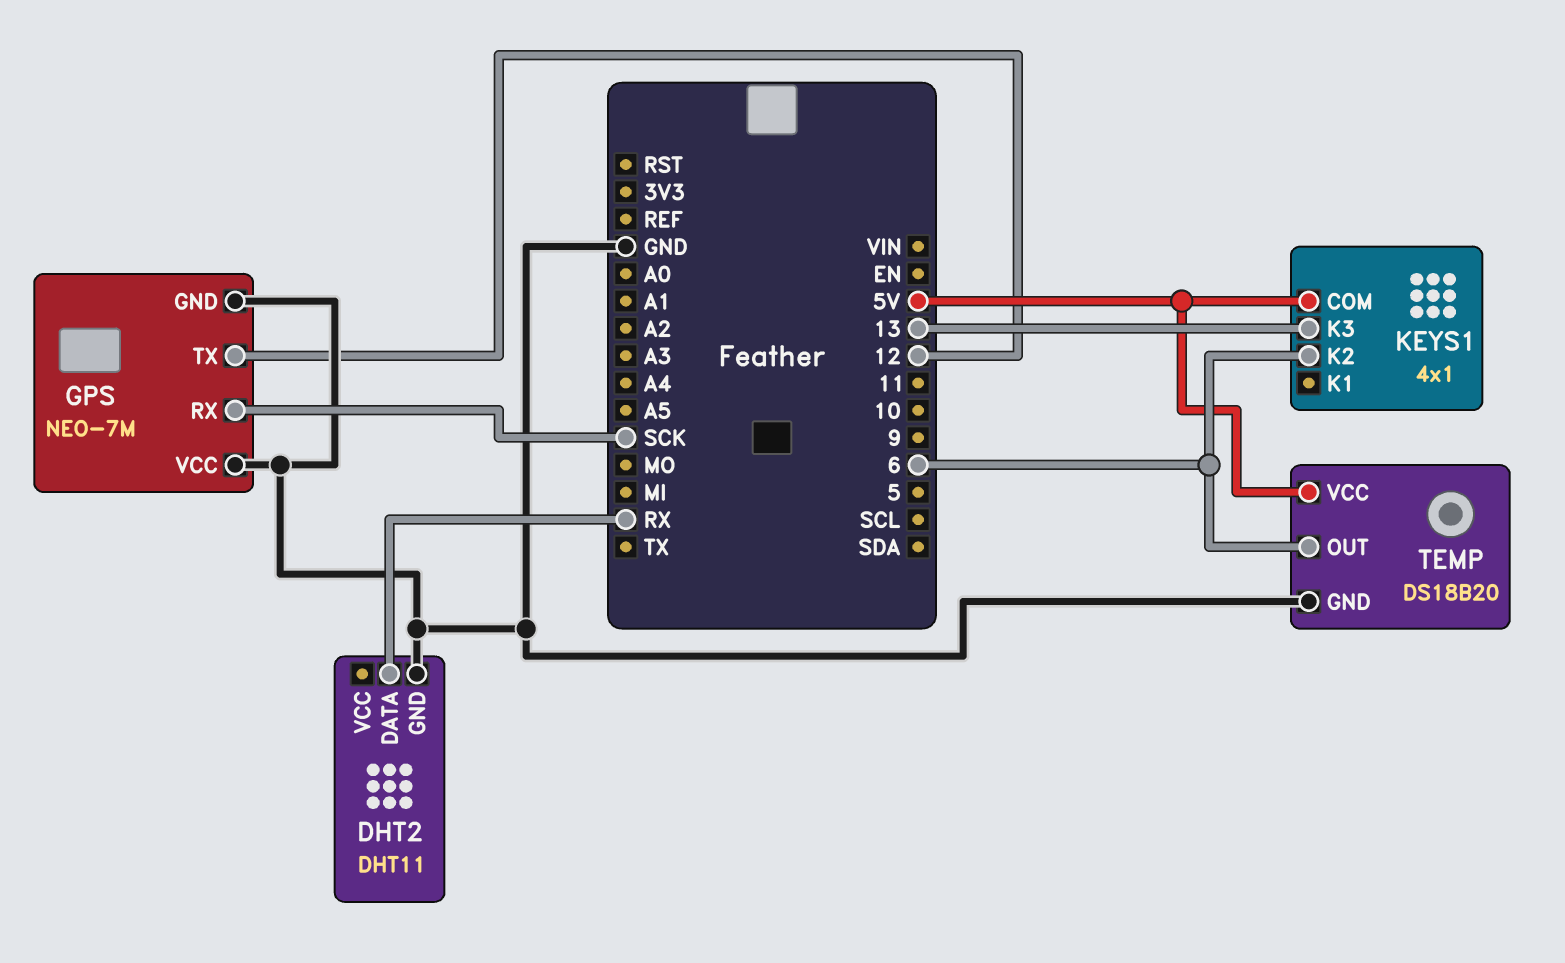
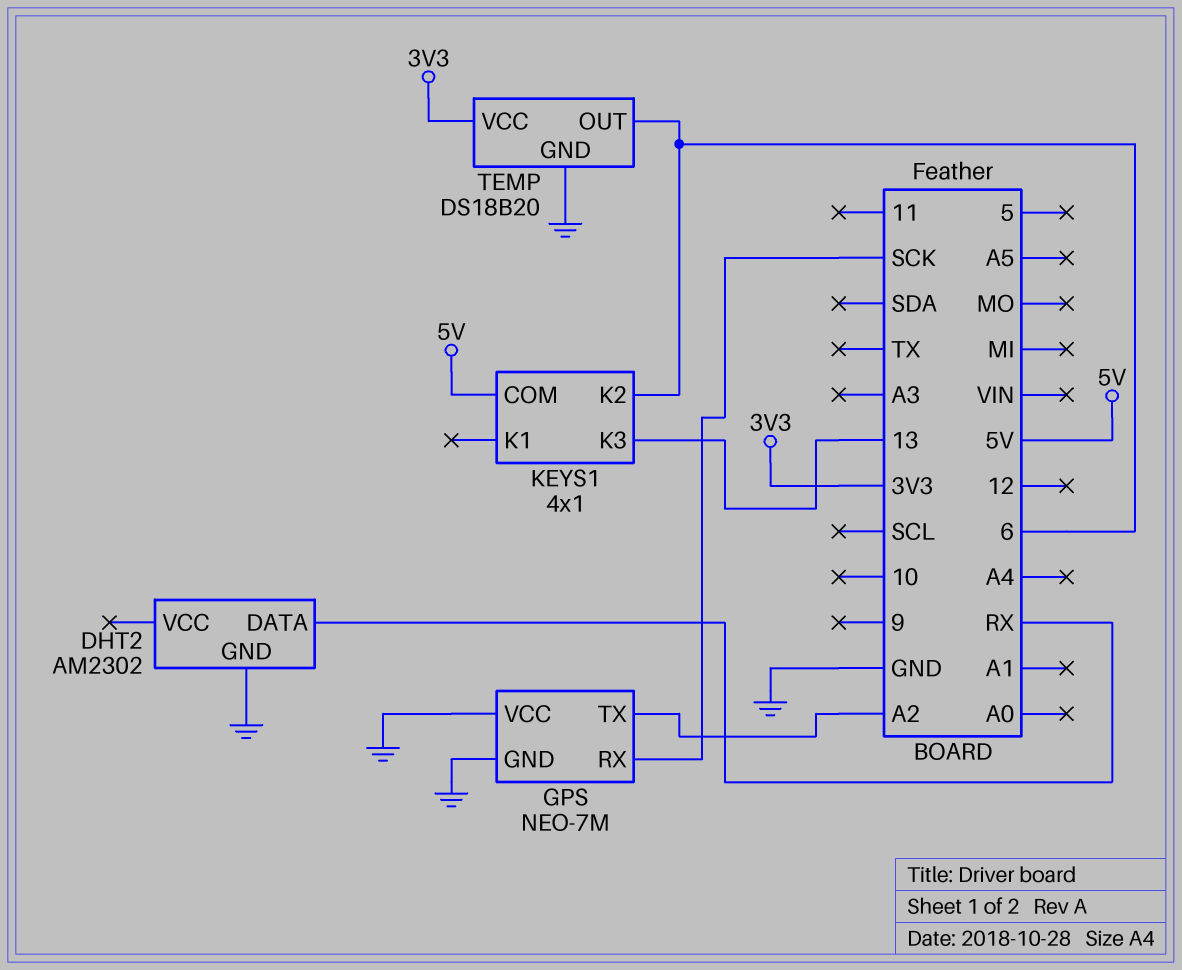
DHT2: DHT11 -> AM2302
GPS pin TX: 12 -> A2
TEMP pin VCC: 5V -> 3V3

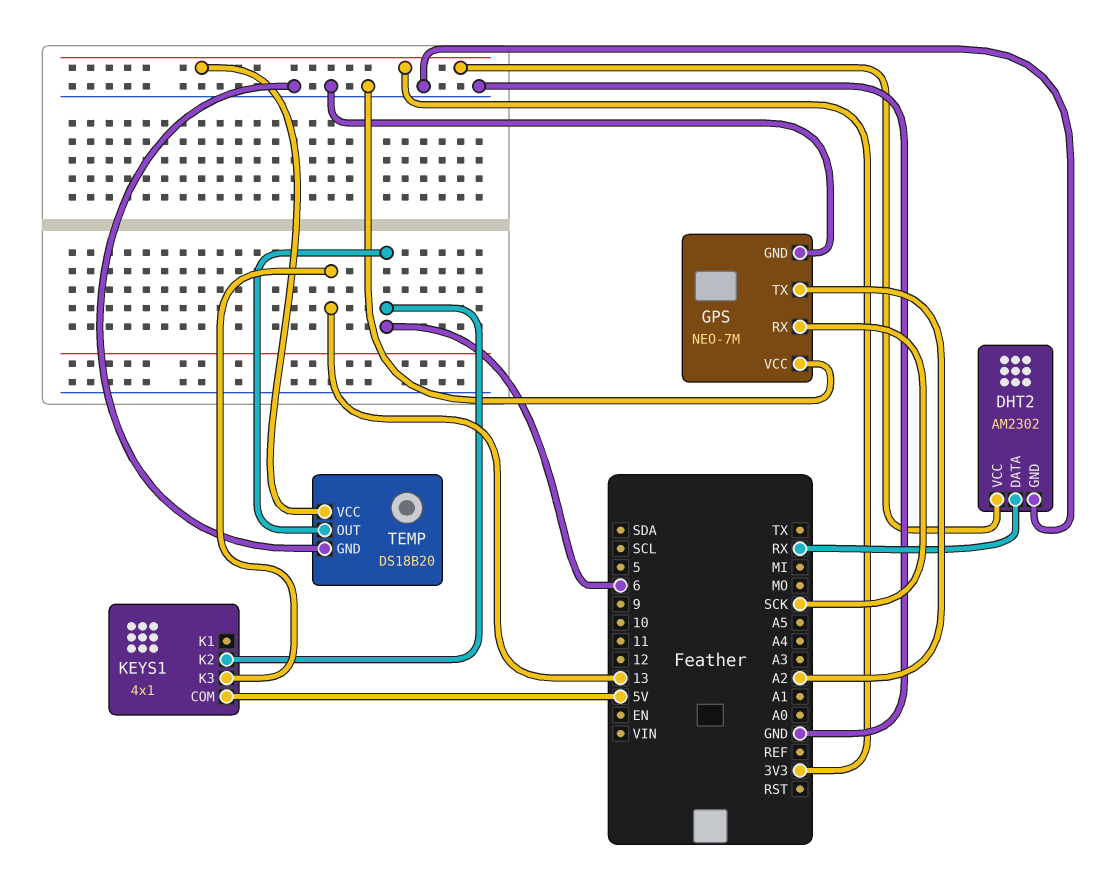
DHT2 pin VCC: none -> 3V3

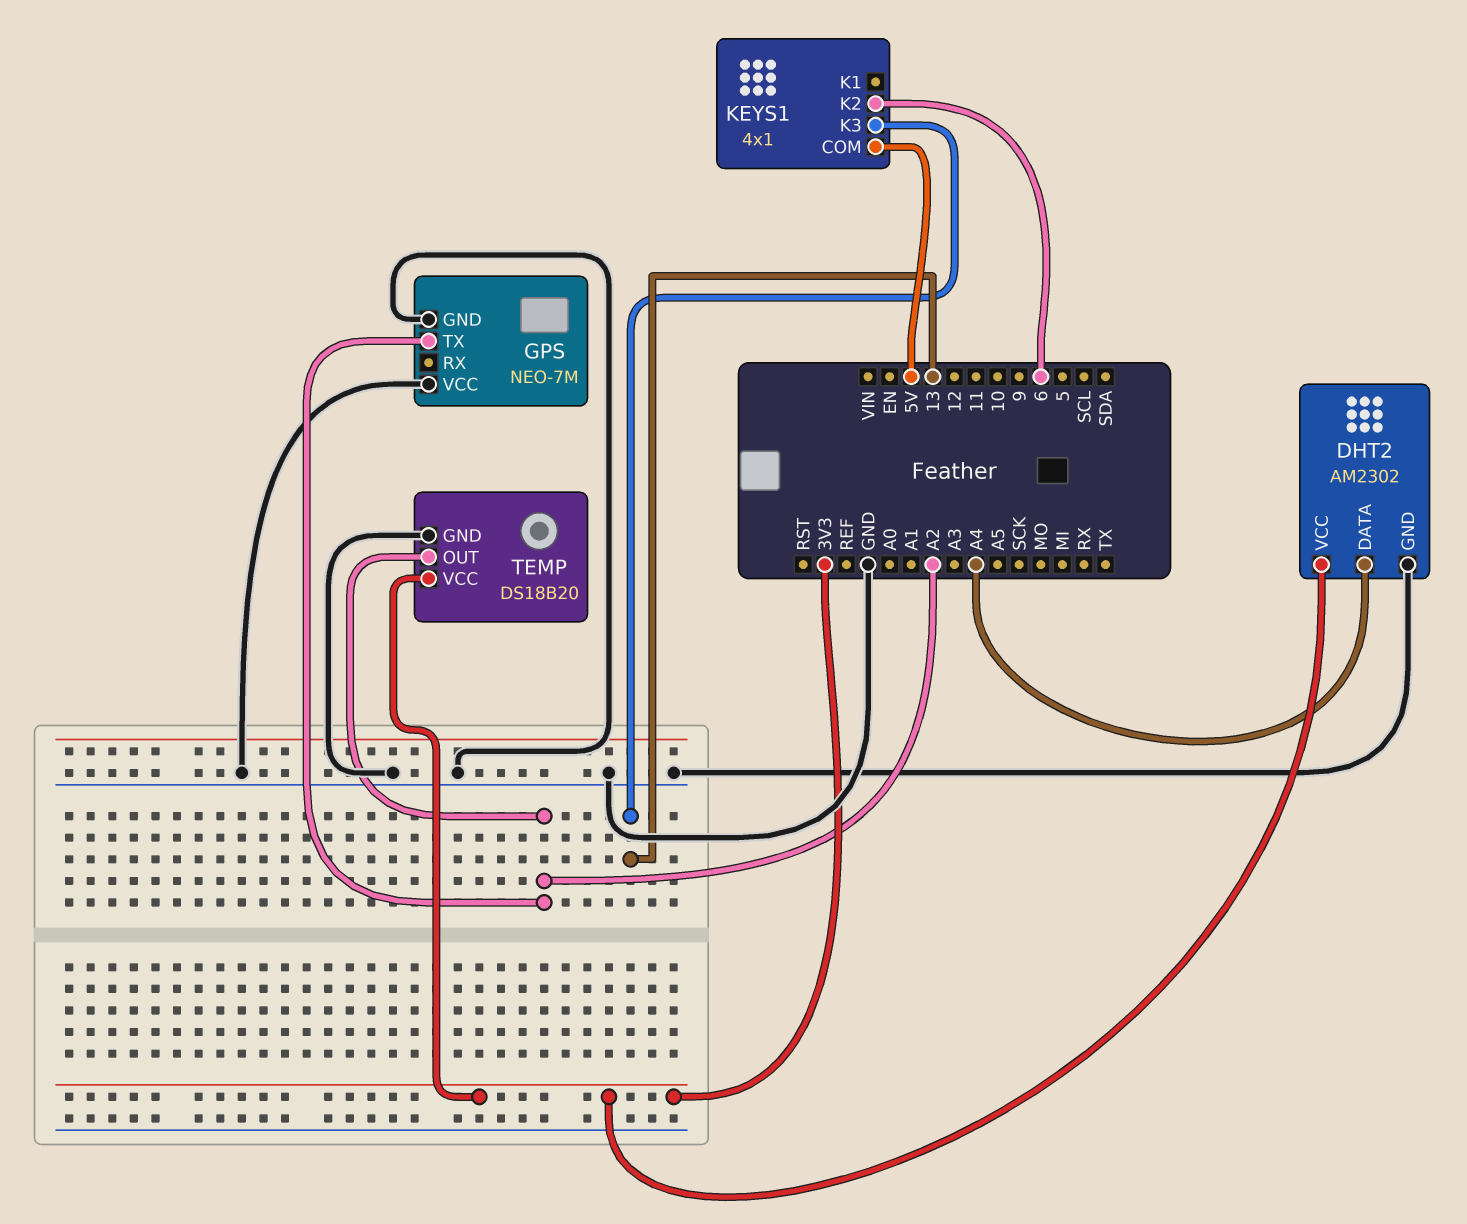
DHT2 pin DATA: RX -> A4
GPS pin RX: SCK -> none
TEMP pin OUT: 6 -> A2

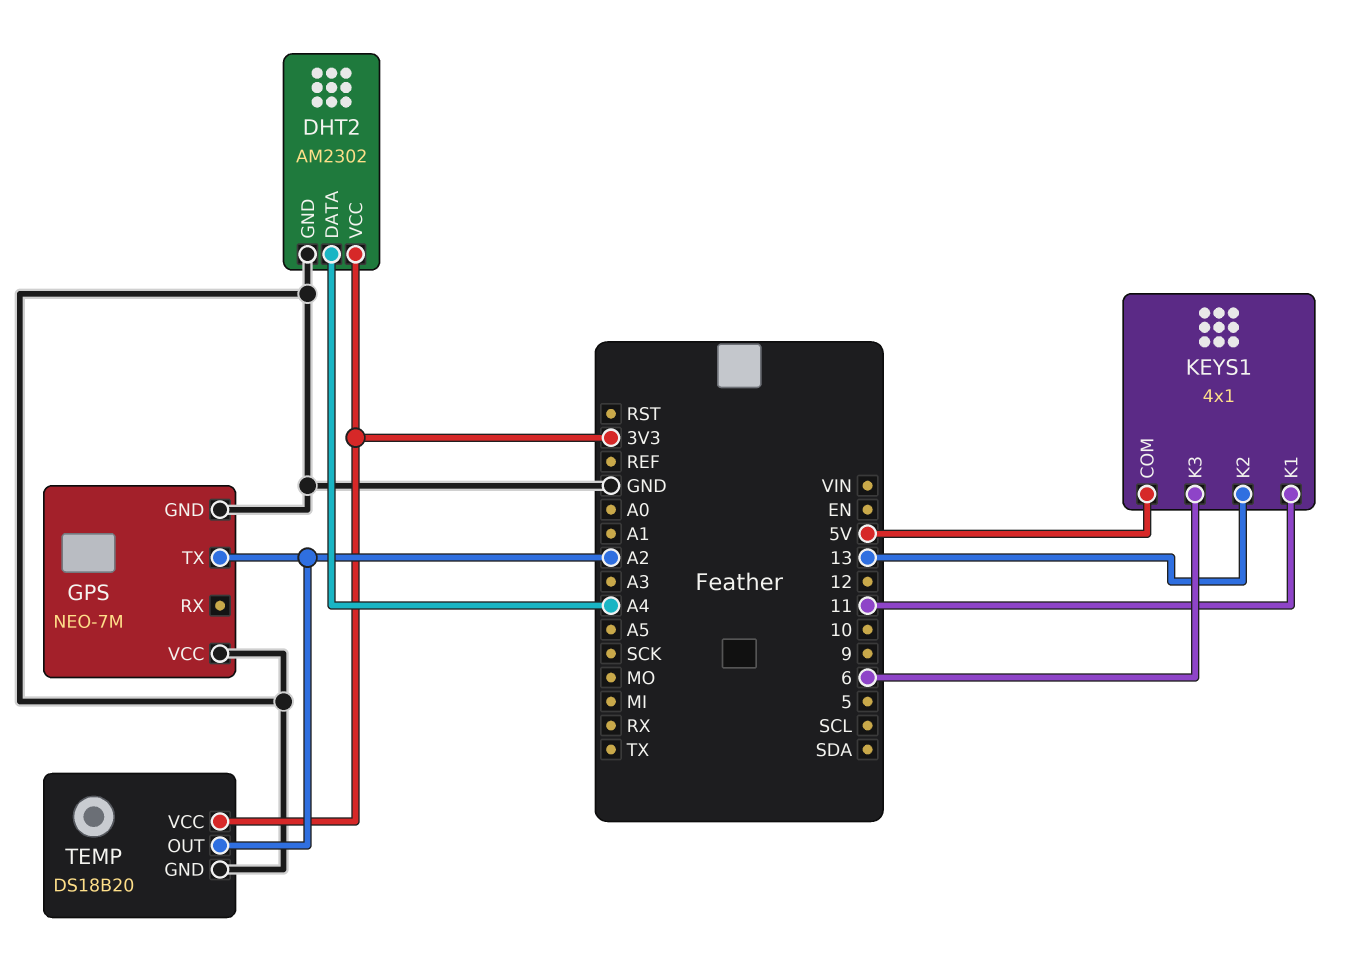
KEYS1 pin K1: none -> 11
KEYS1 pin K2: 6 -> 13
KEYS1 pin K3: 13 -> 6

